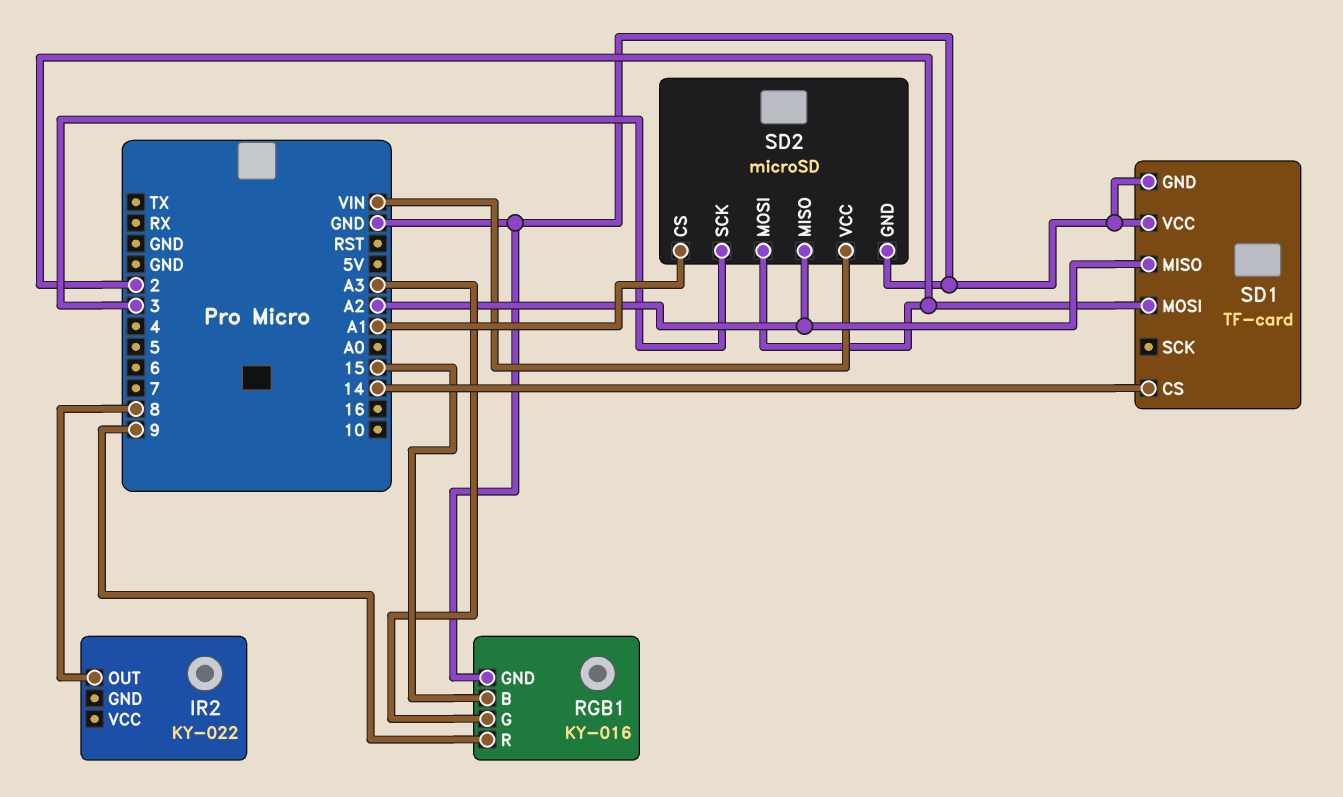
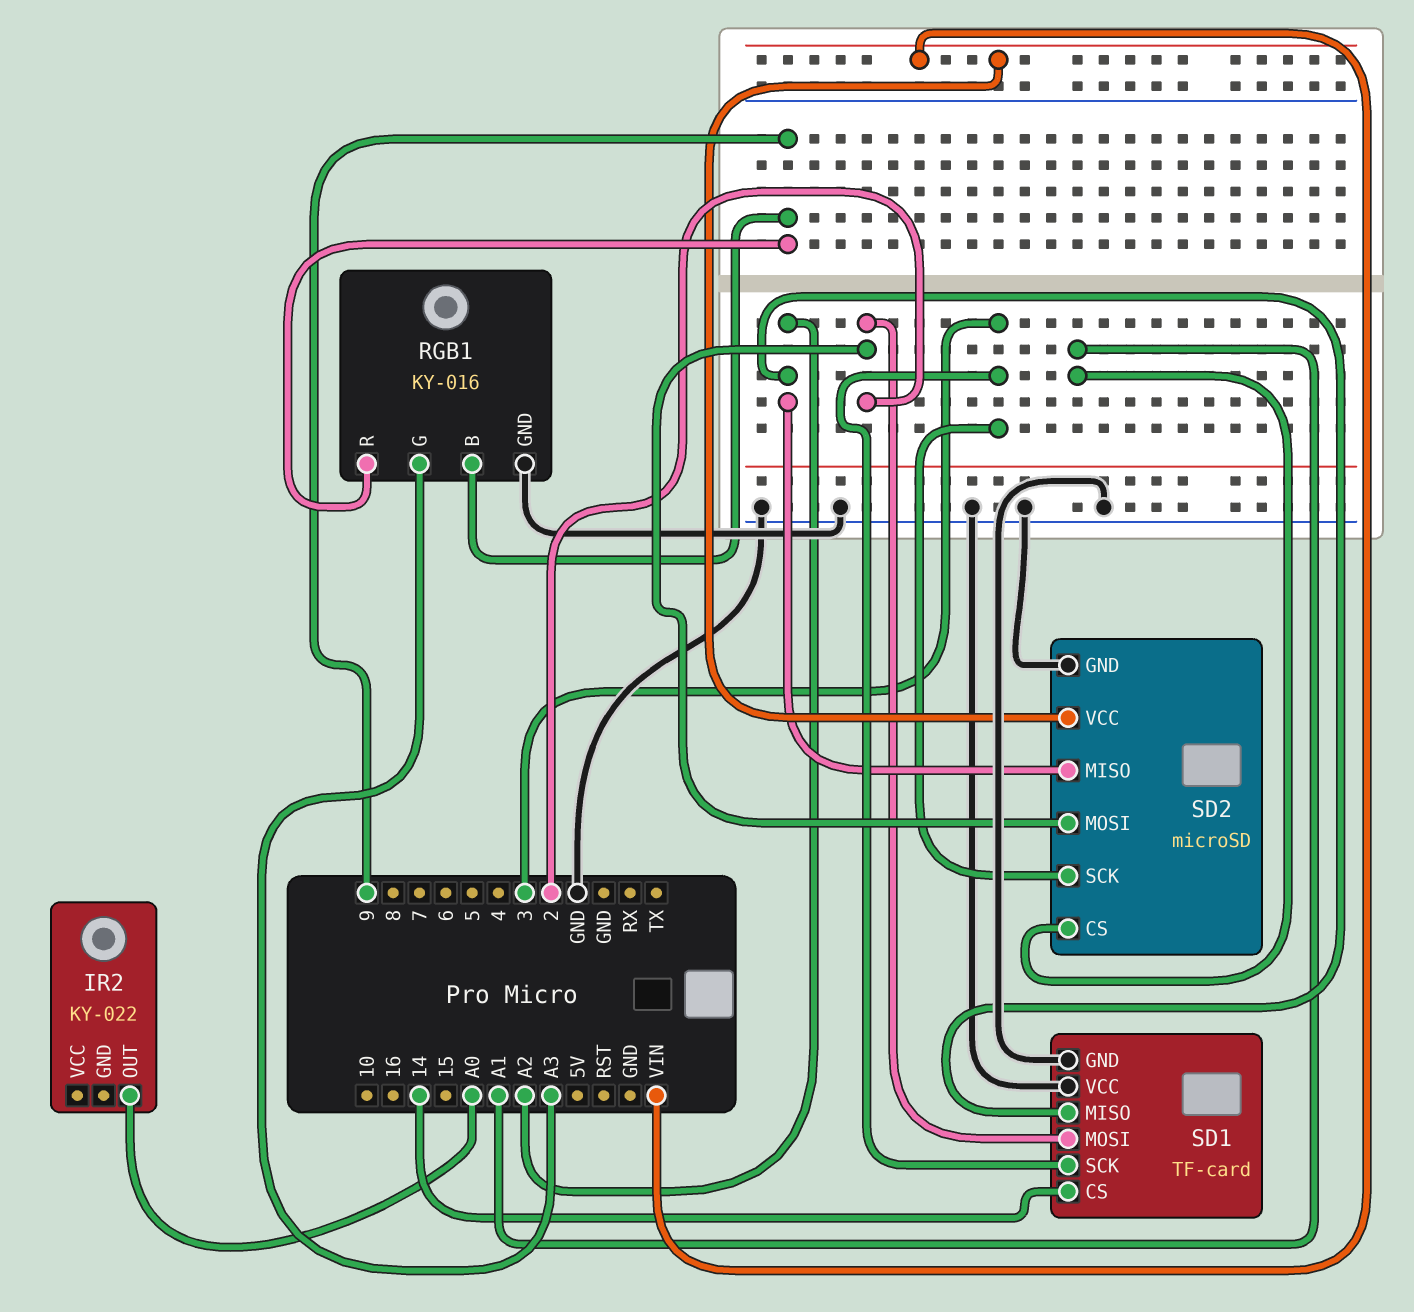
IR2 pin OUT: 8 -> A0
RGB1 pin B: 15 -> 9
SD1 pin SCK: none -> 3

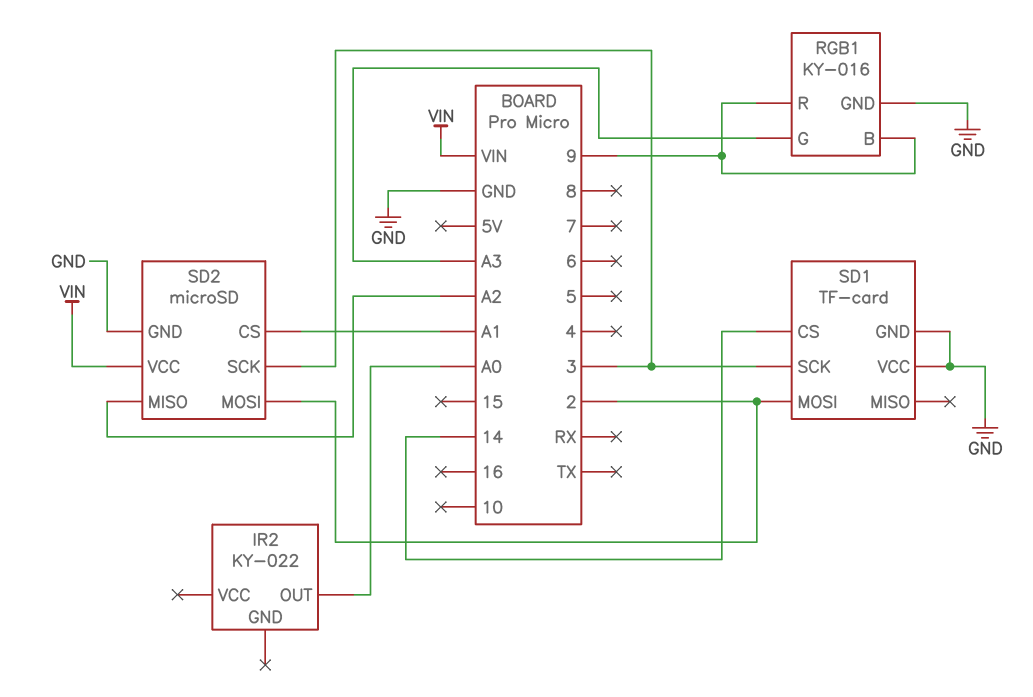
SD1 pin MISO: A2 -> none

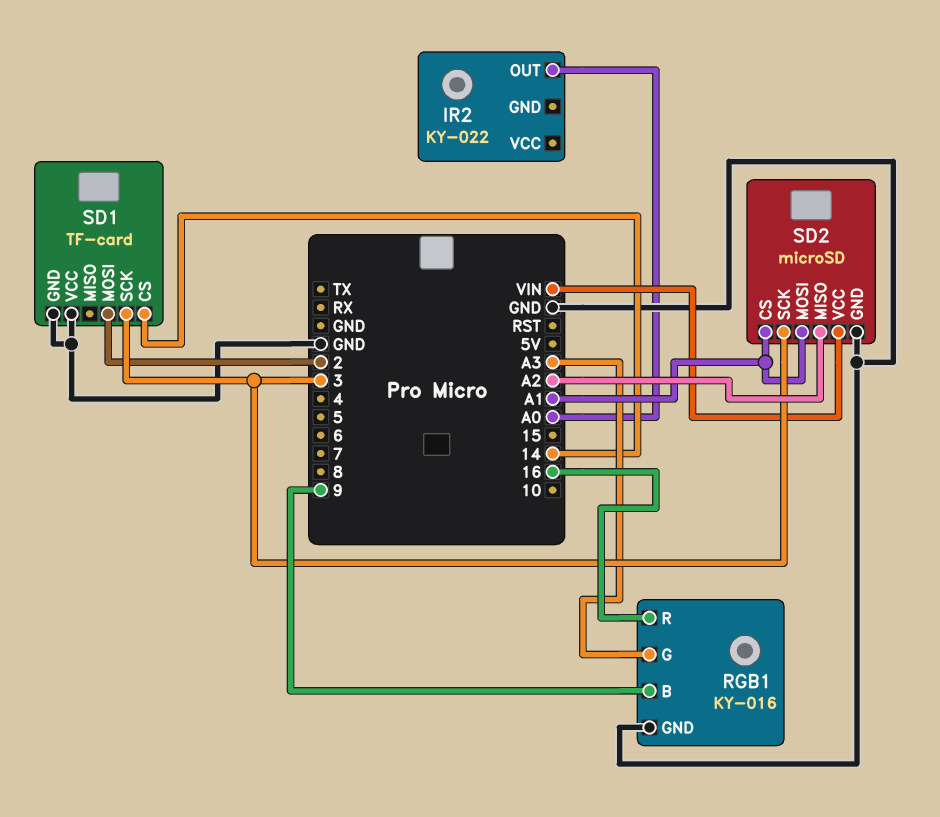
RGB1 pin R: 9 -> 16
SD2 pin MOSI: 2 -> A1

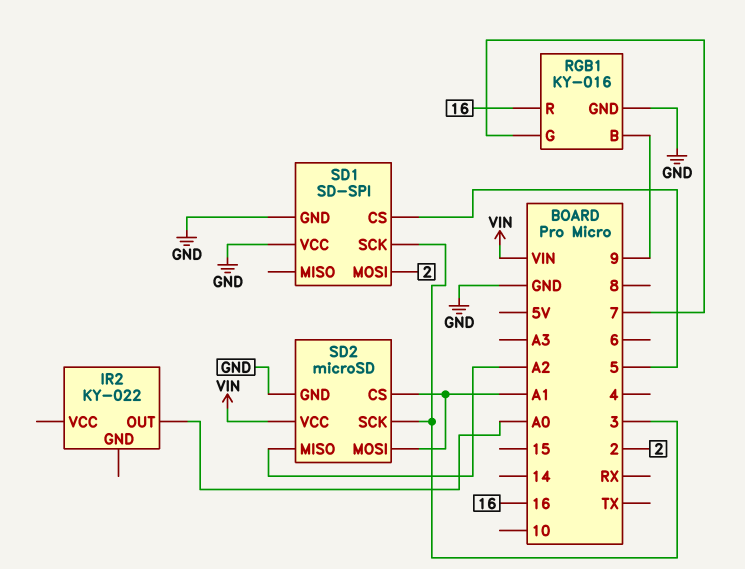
RGB1 pin G: A3 -> 7
SD1: TF-card -> SD-SPI
SD1 pin CS: 14 -> 5

